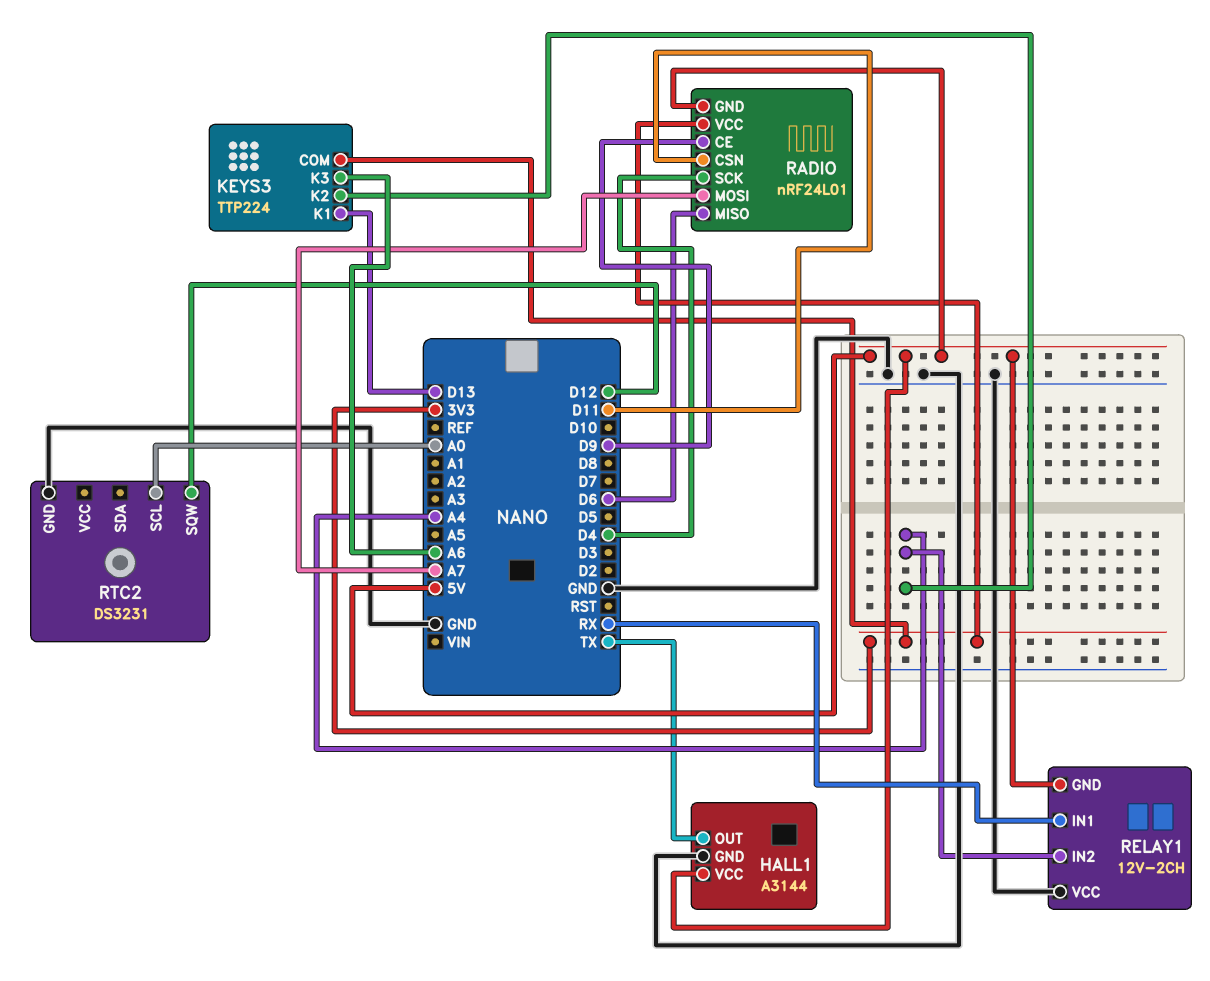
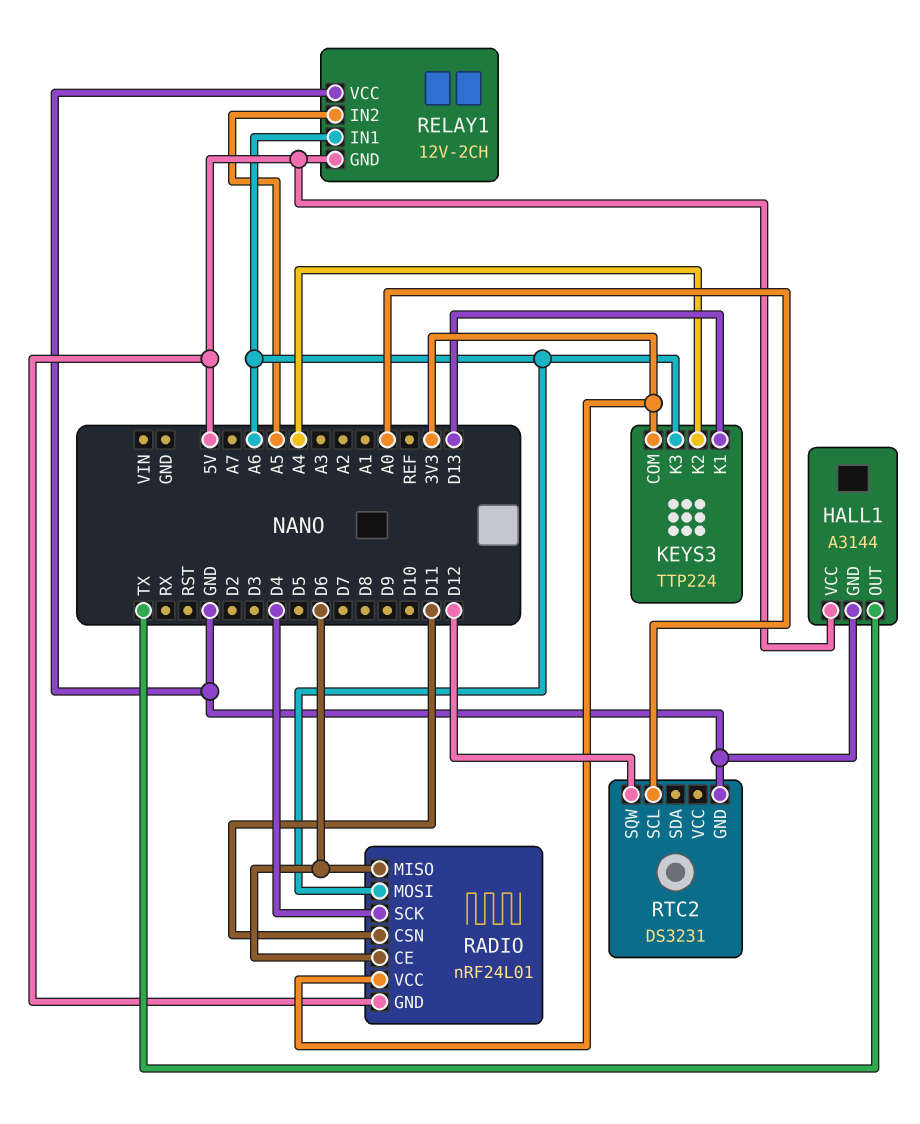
RADIO pin CE: D9 -> D6
RADIO pin MOSI: A7 -> A6
RELAY1 pin IN1: RX -> A6
RELAY1 pin IN2: A4 -> A5

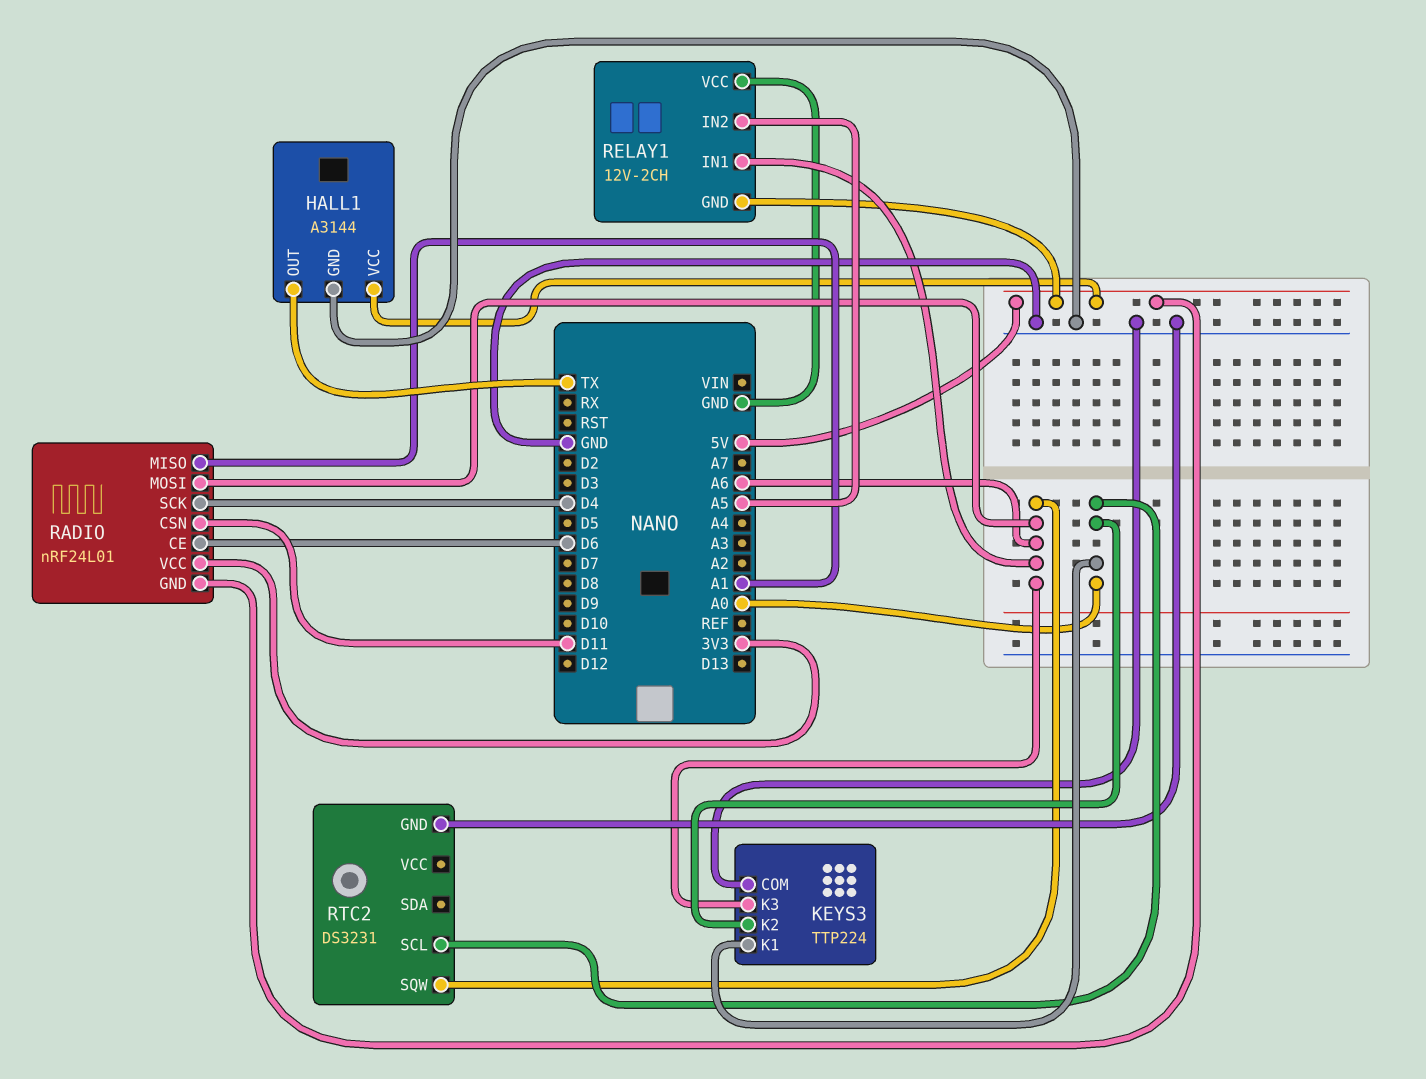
KEYS3 pin COM: 3V3 -> GND
KEYS3 pin K1: D13 -> A0
KEYS3 pin K2: A4 -> A0
RADIO pin MISO: D6 -> A1
RTC2 pin SQW: D12 -> A6

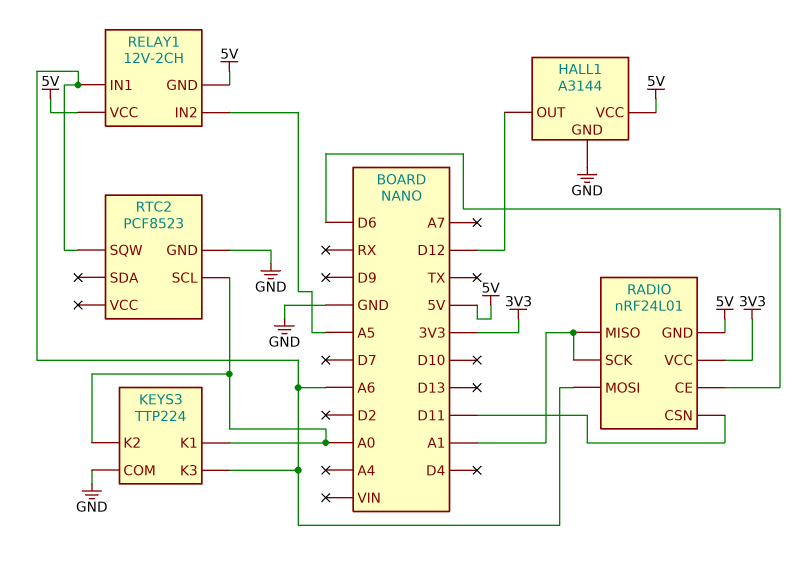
HALL1 pin OUT: TX -> D12
RADIO pin SCK: D4 -> A1
RELAY1 pin VCC: GND -> 5V
RTC2: DS3231 -> PCF8523

